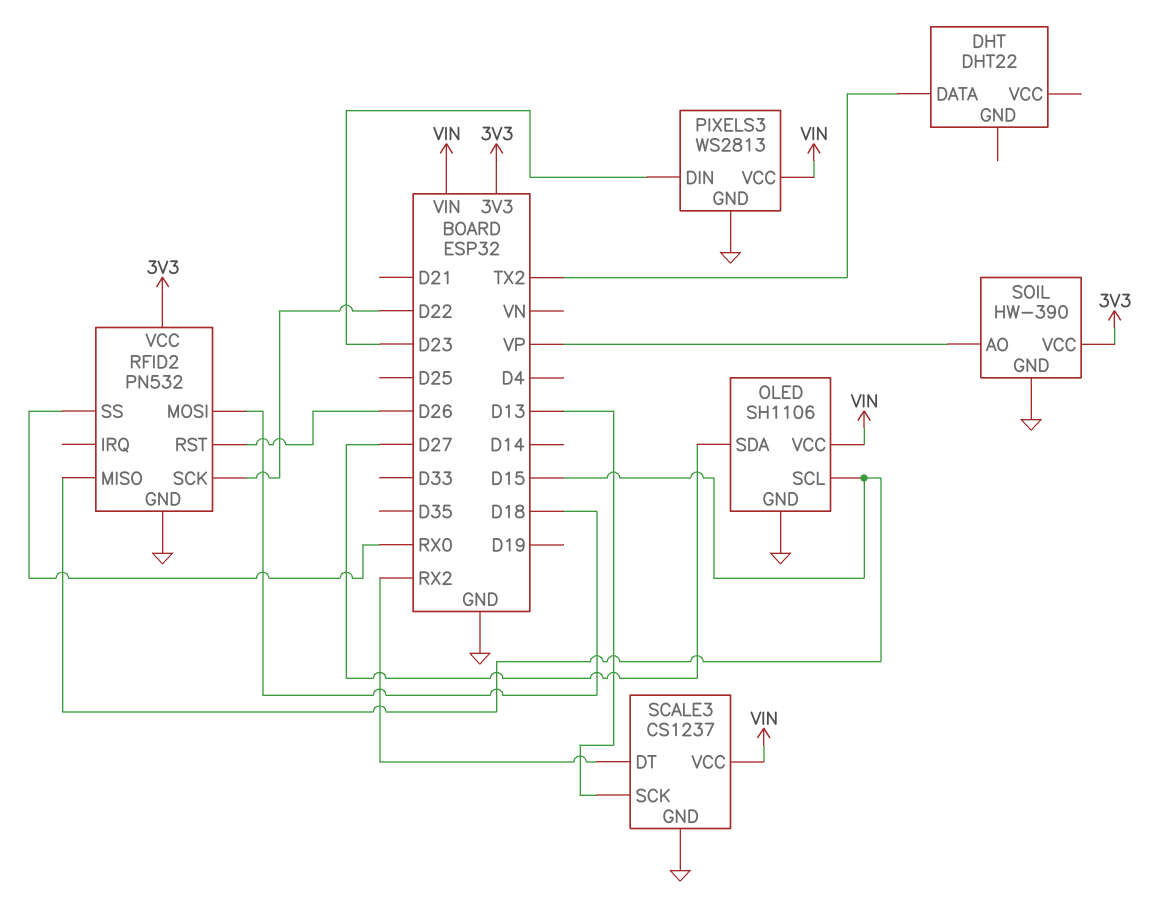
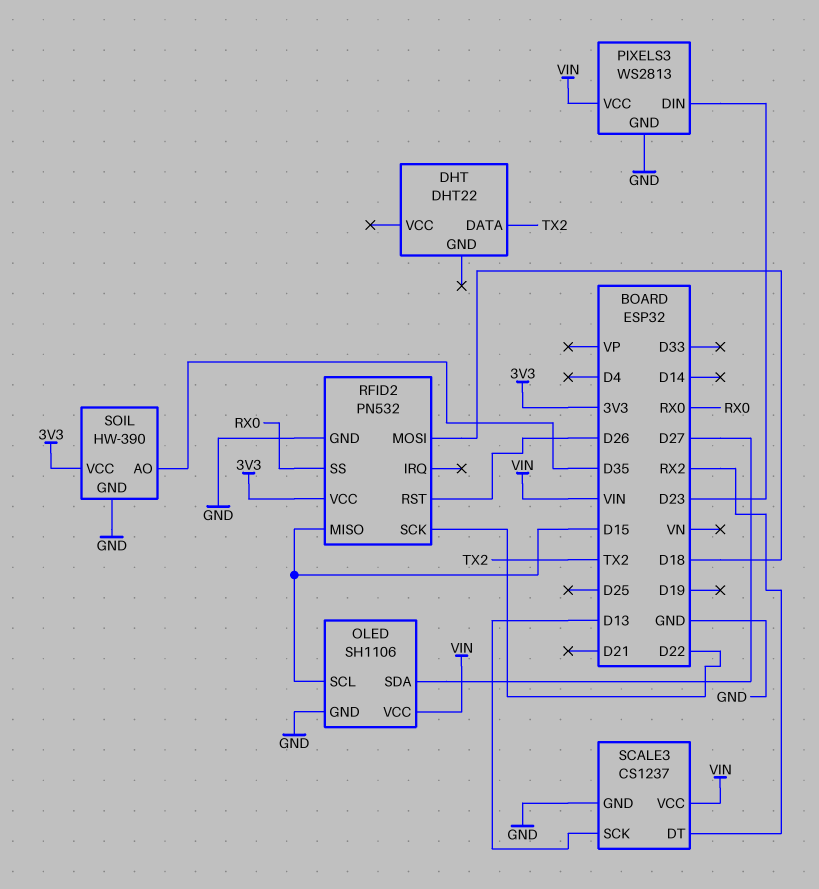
SOIL pin AO: VP -> D35

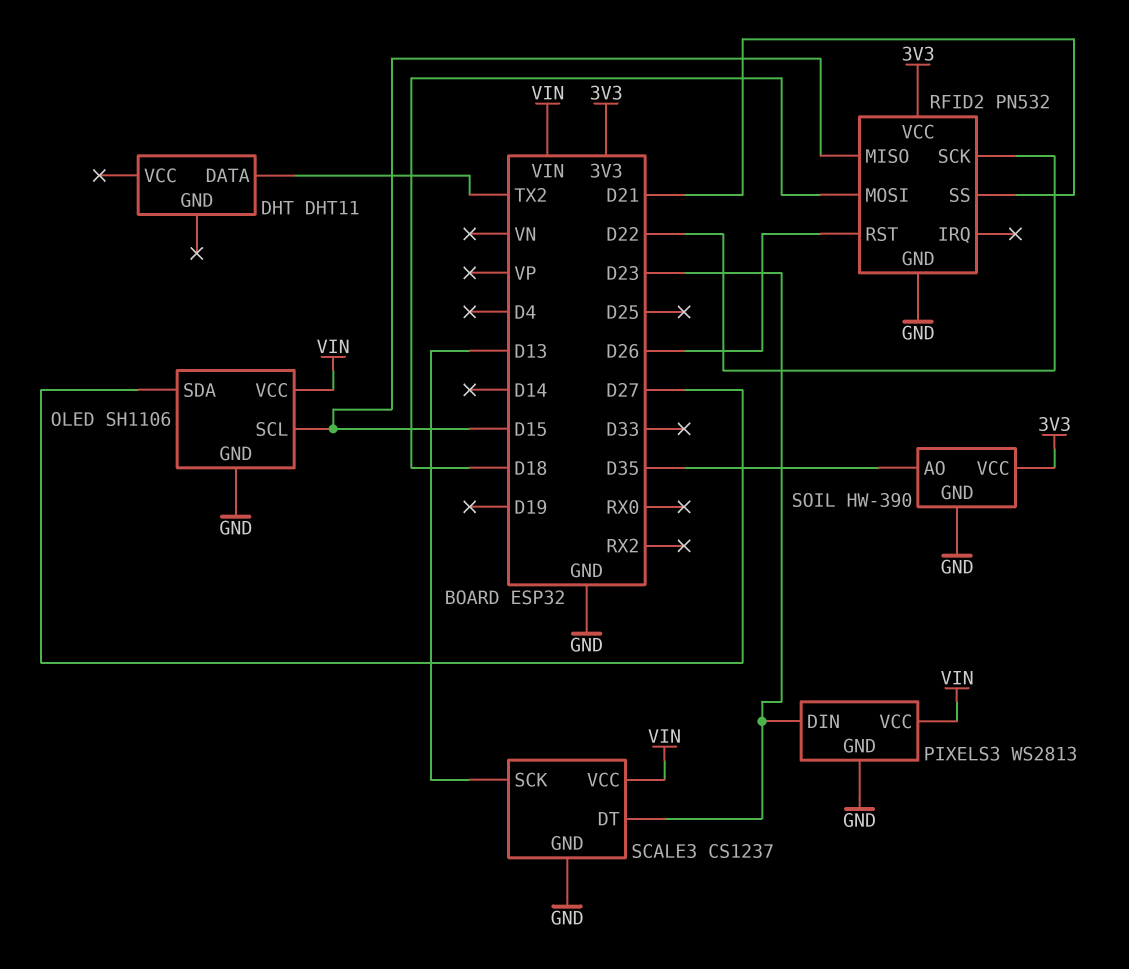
DHT: DHT22 -> DHT11
RFID2 pin SS: RX0 -> D21
SCALE3 pin DT: RX2 -> D23

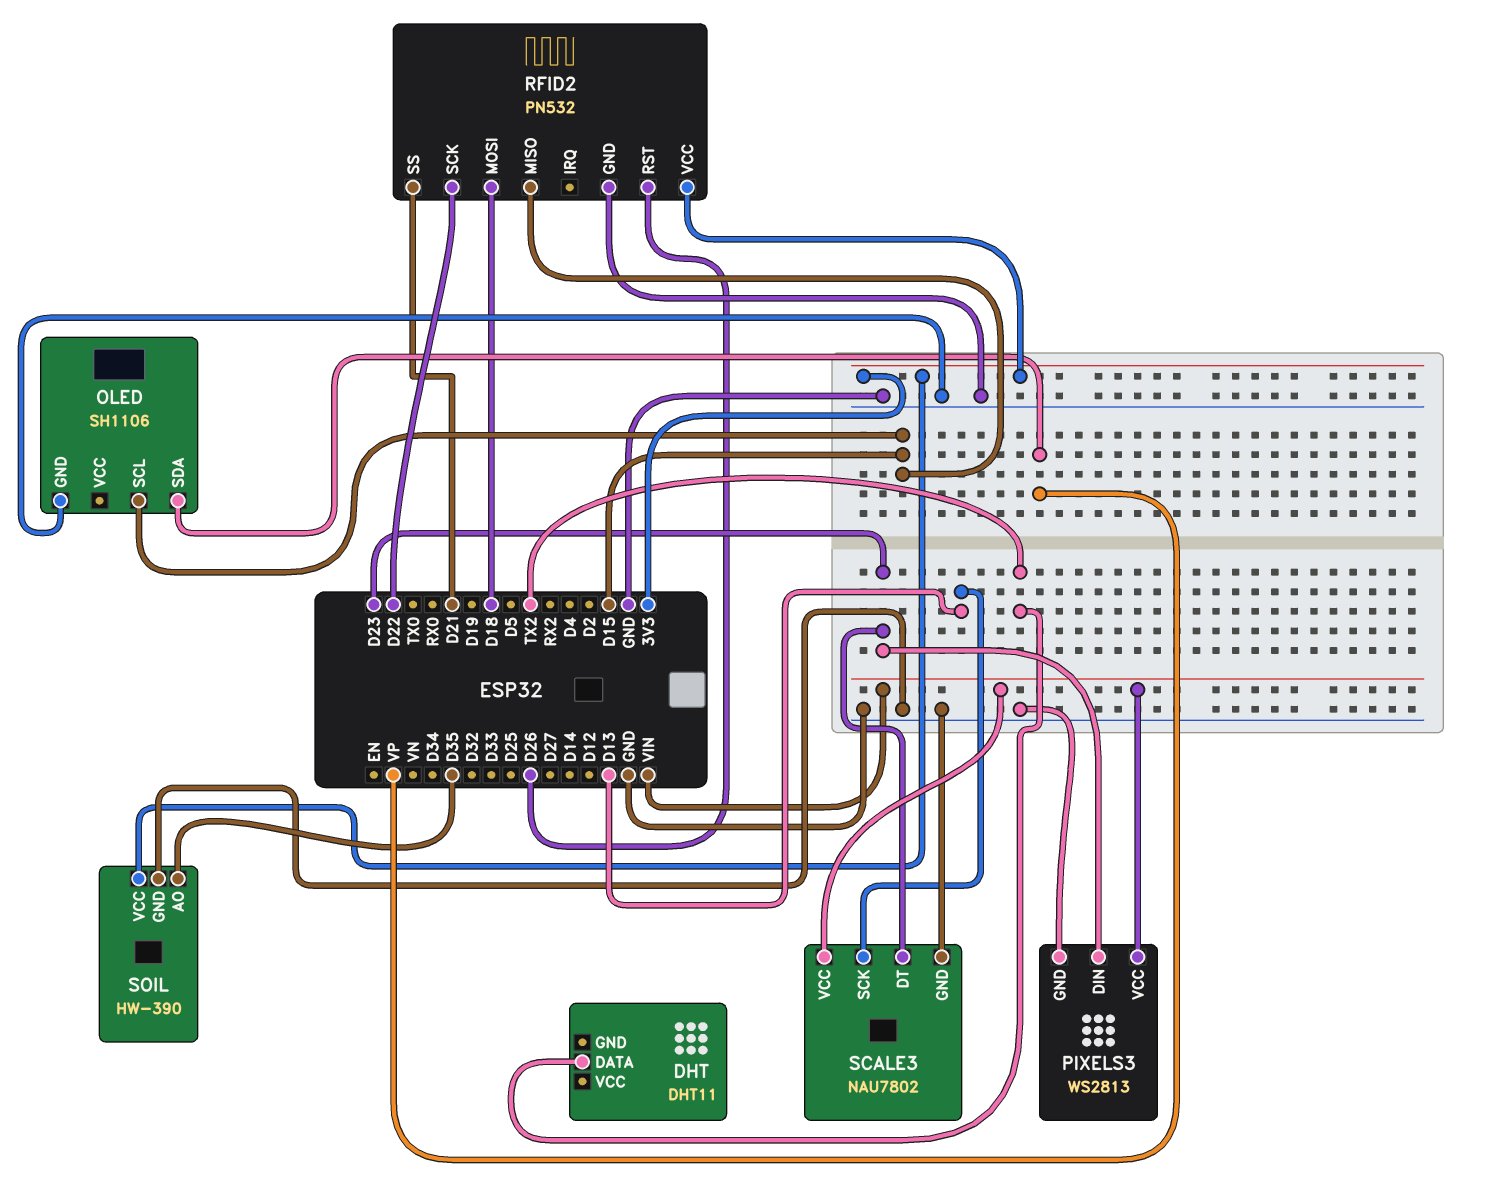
OLED pin SDA: D27 -> VP
OLED pin VCC: VIN -> none
SCALE3: CS1237 -> NAU7802

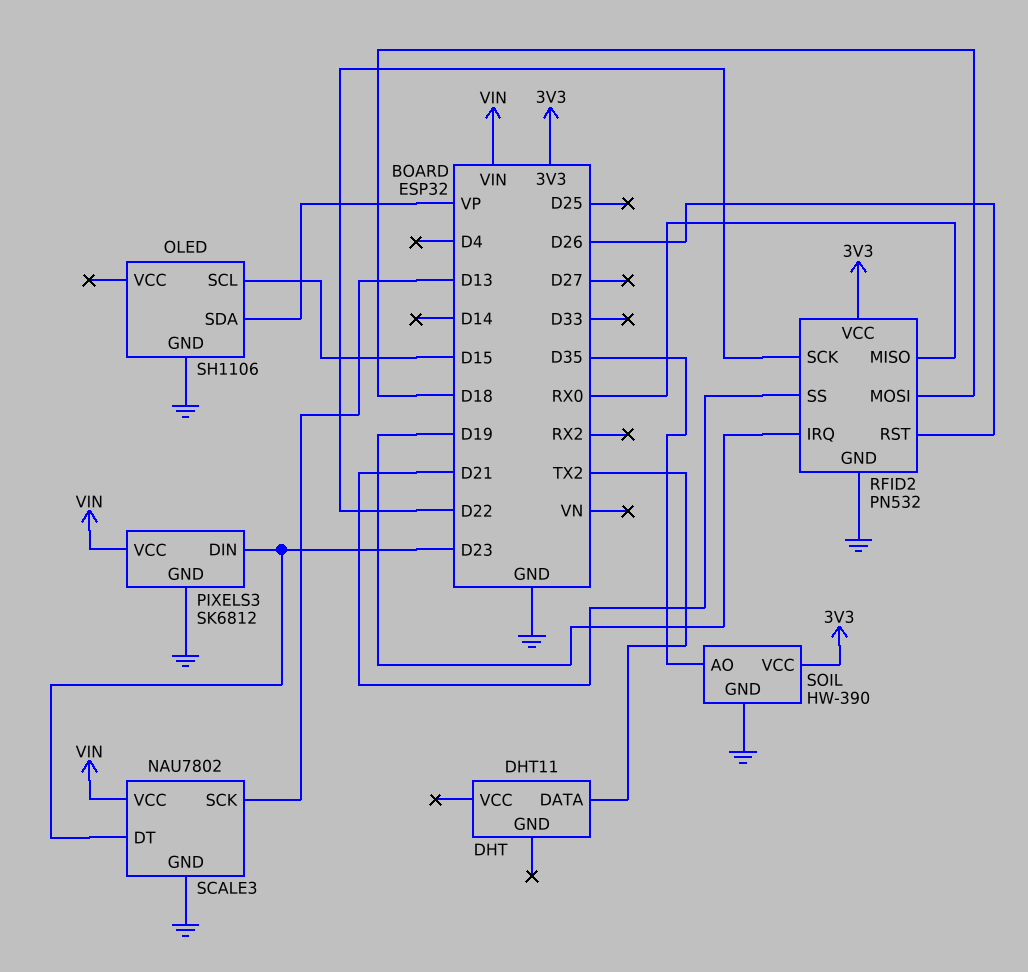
PIXELS3: WS2813 -> SK6812
RFID2 pin IRQ: none -> D19
RFID2 pin MISO: D15 -> RX0

